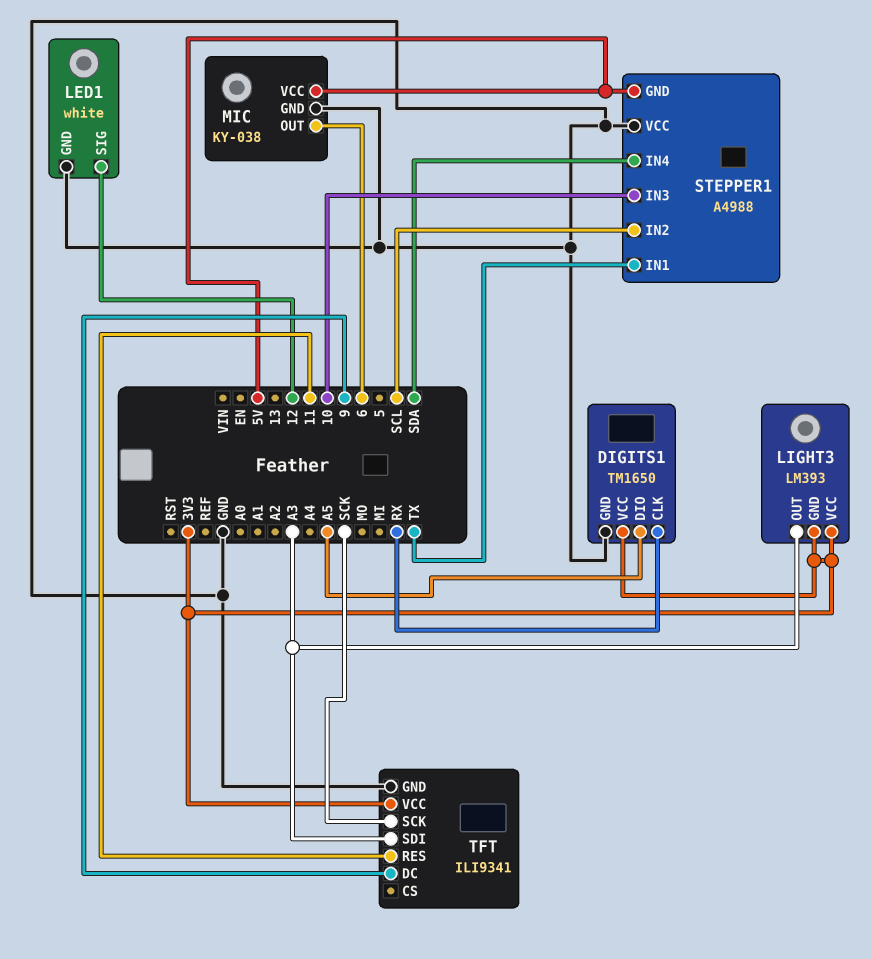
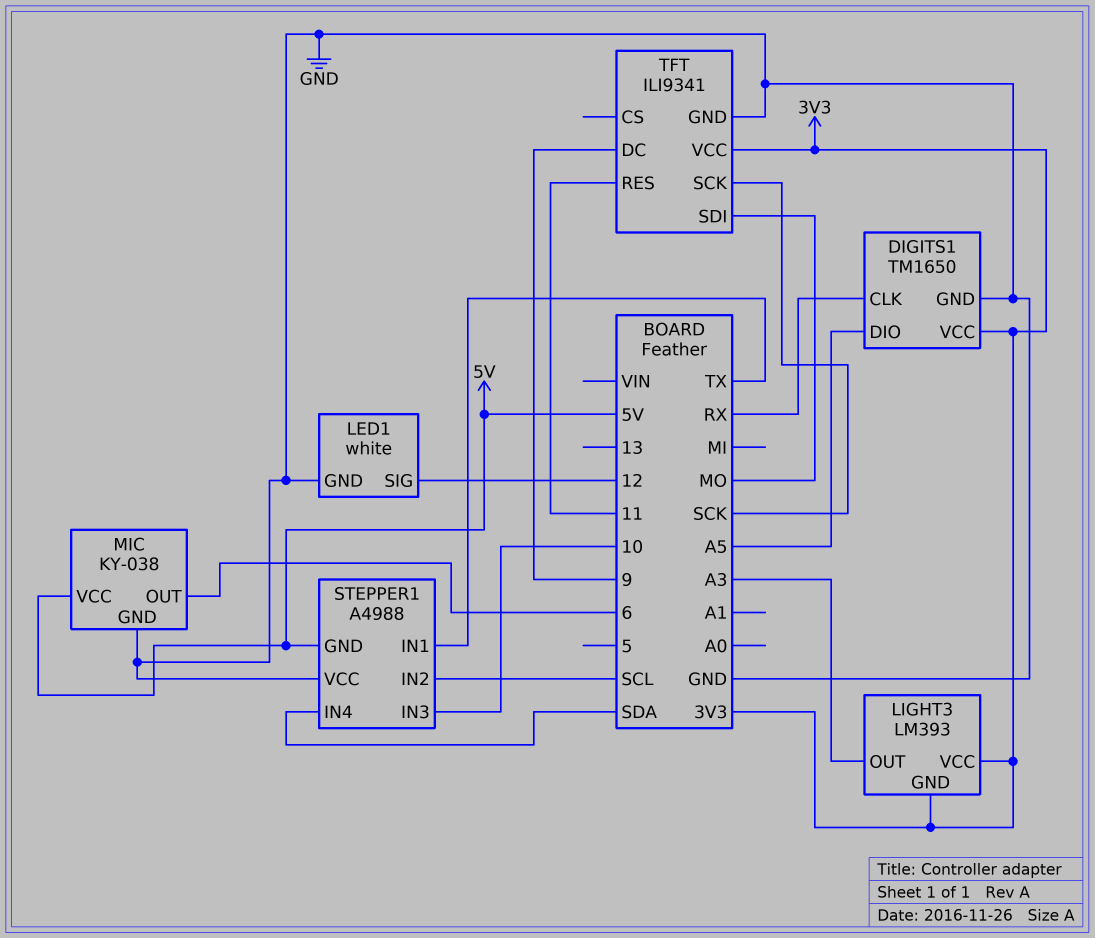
TFT pin SDI: A3 -> MO

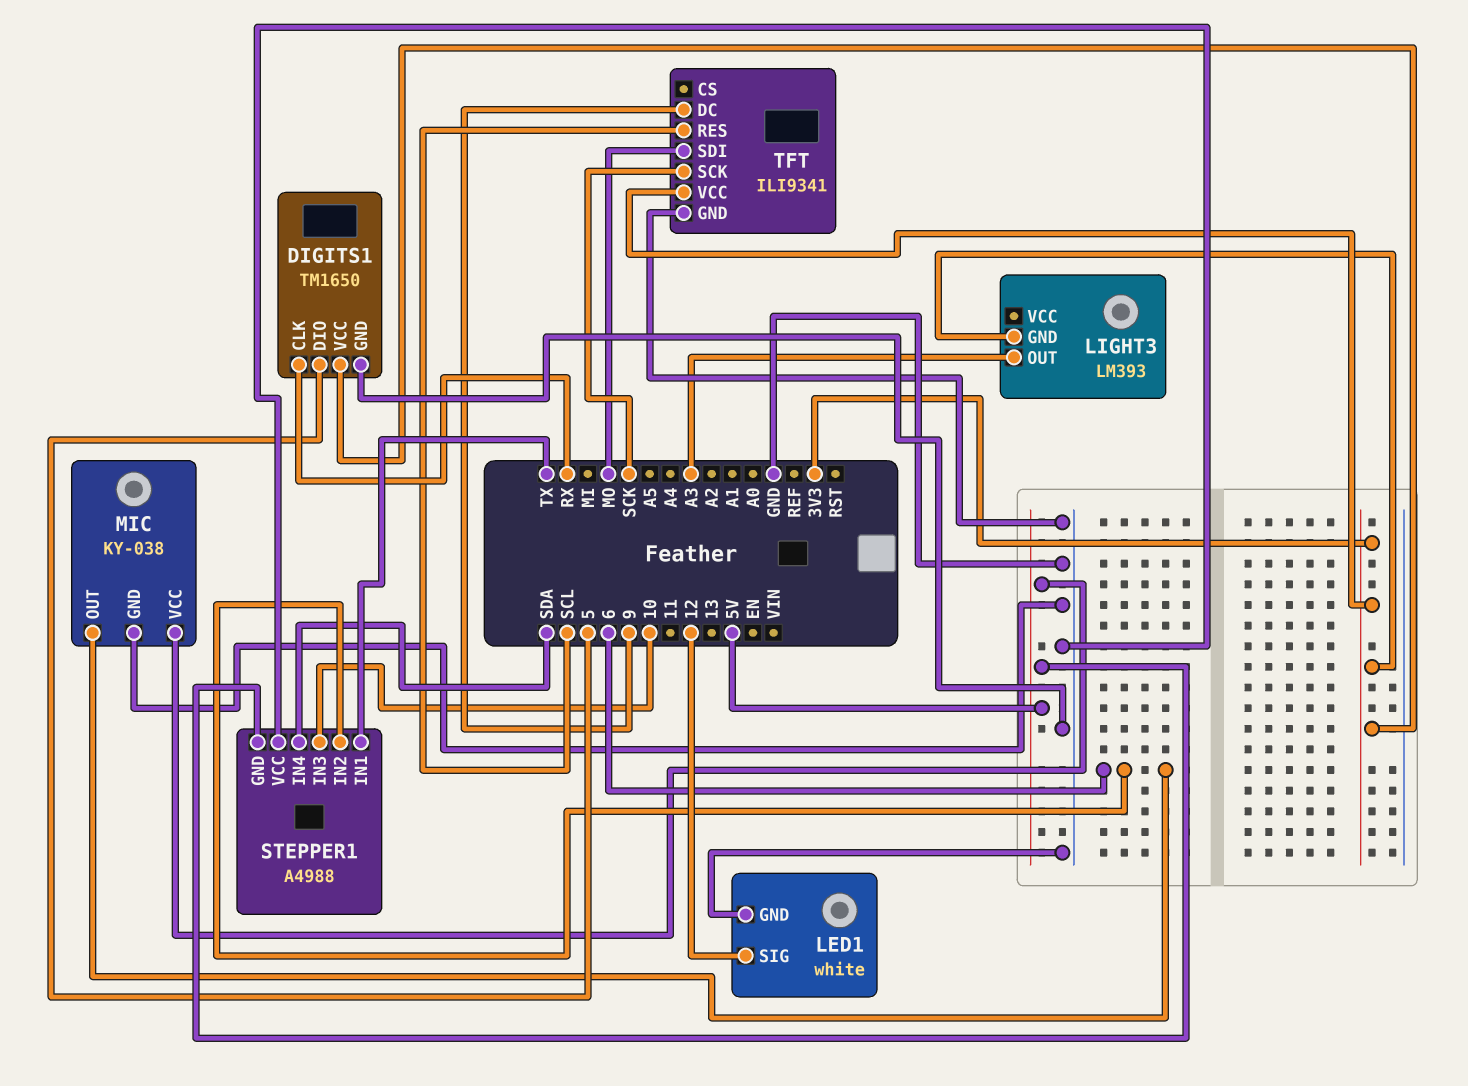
DIGITS1 pin DIO: A5 -> 5
LIGHT3 pin VCC: 3V3 -> none
STEPPER1 pin IN2: SCL -> 6
TFT pin RES: 11 -> SCL

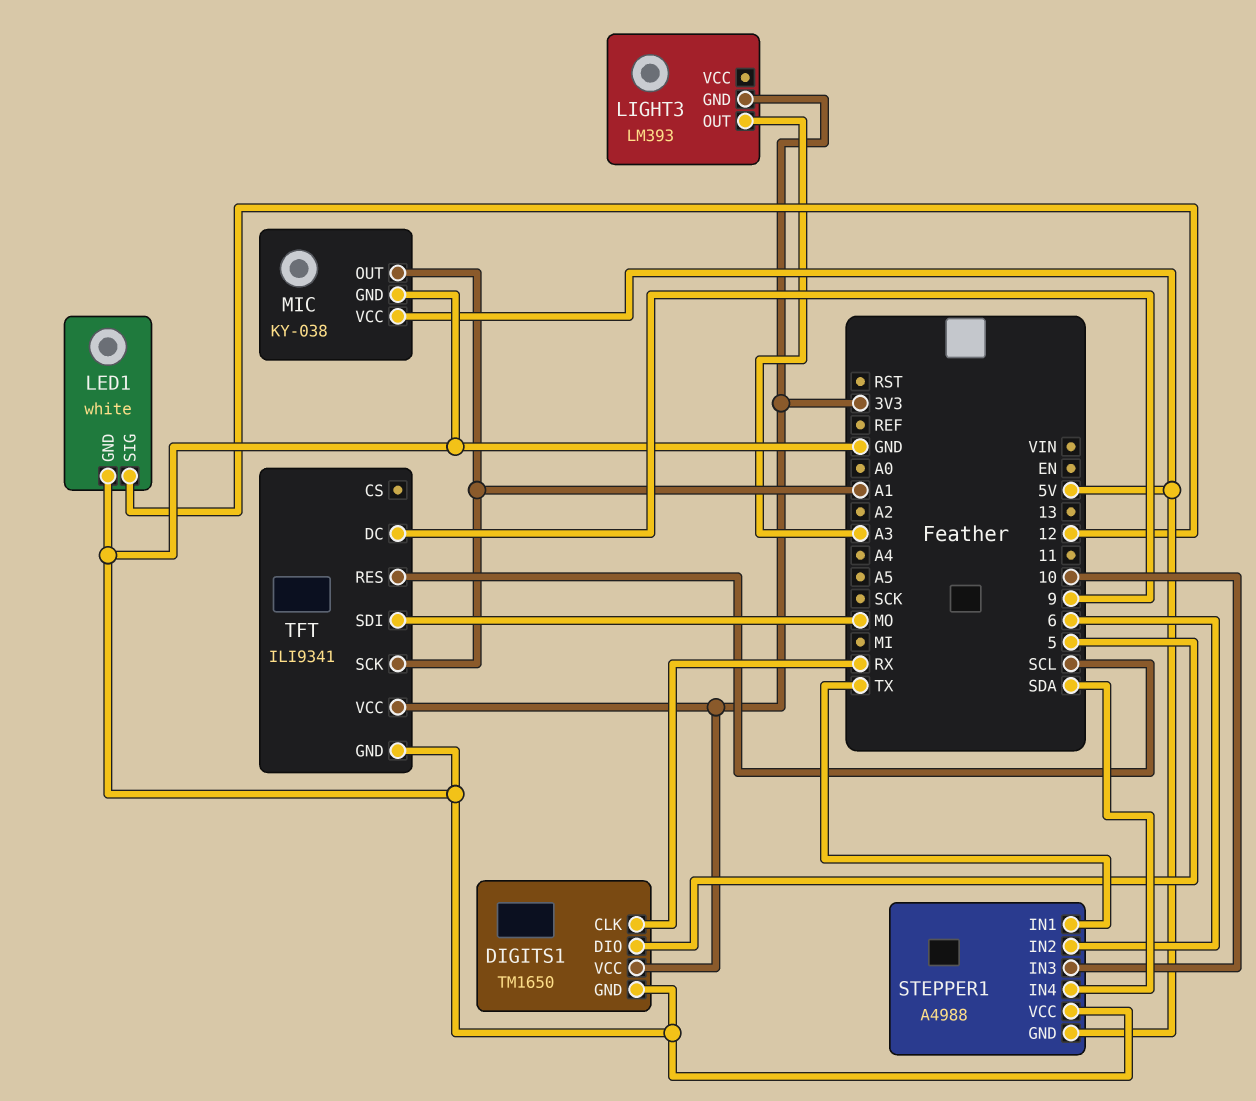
MIC pin OUT: 6 -> A1
TFT pin SCK: SCK -> A1

